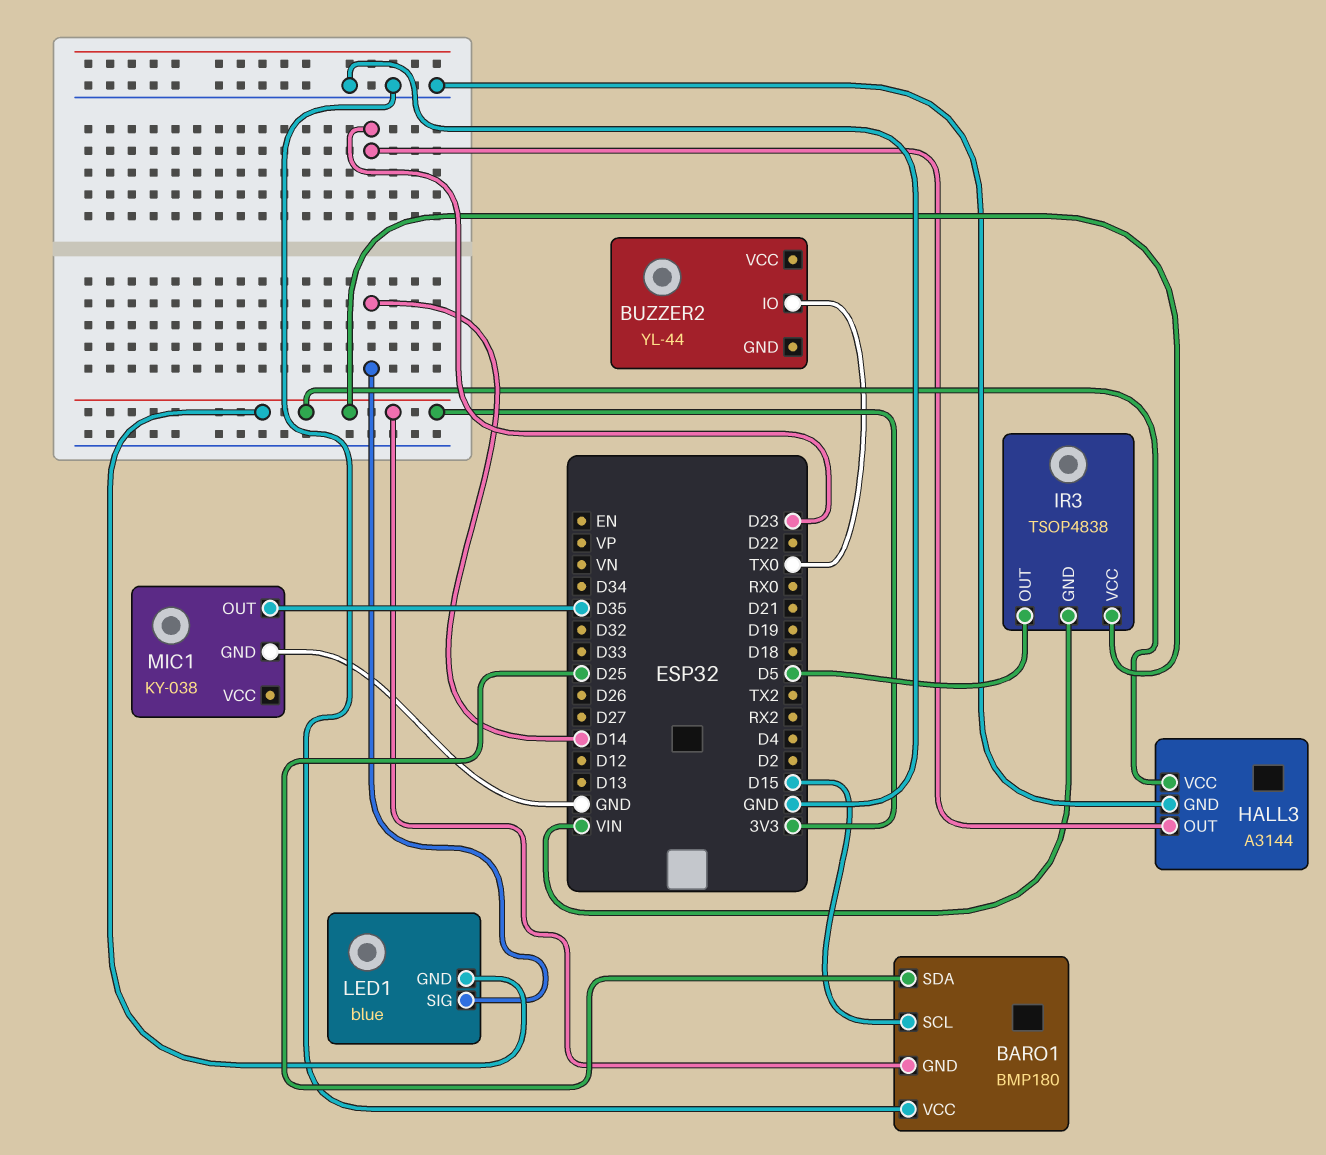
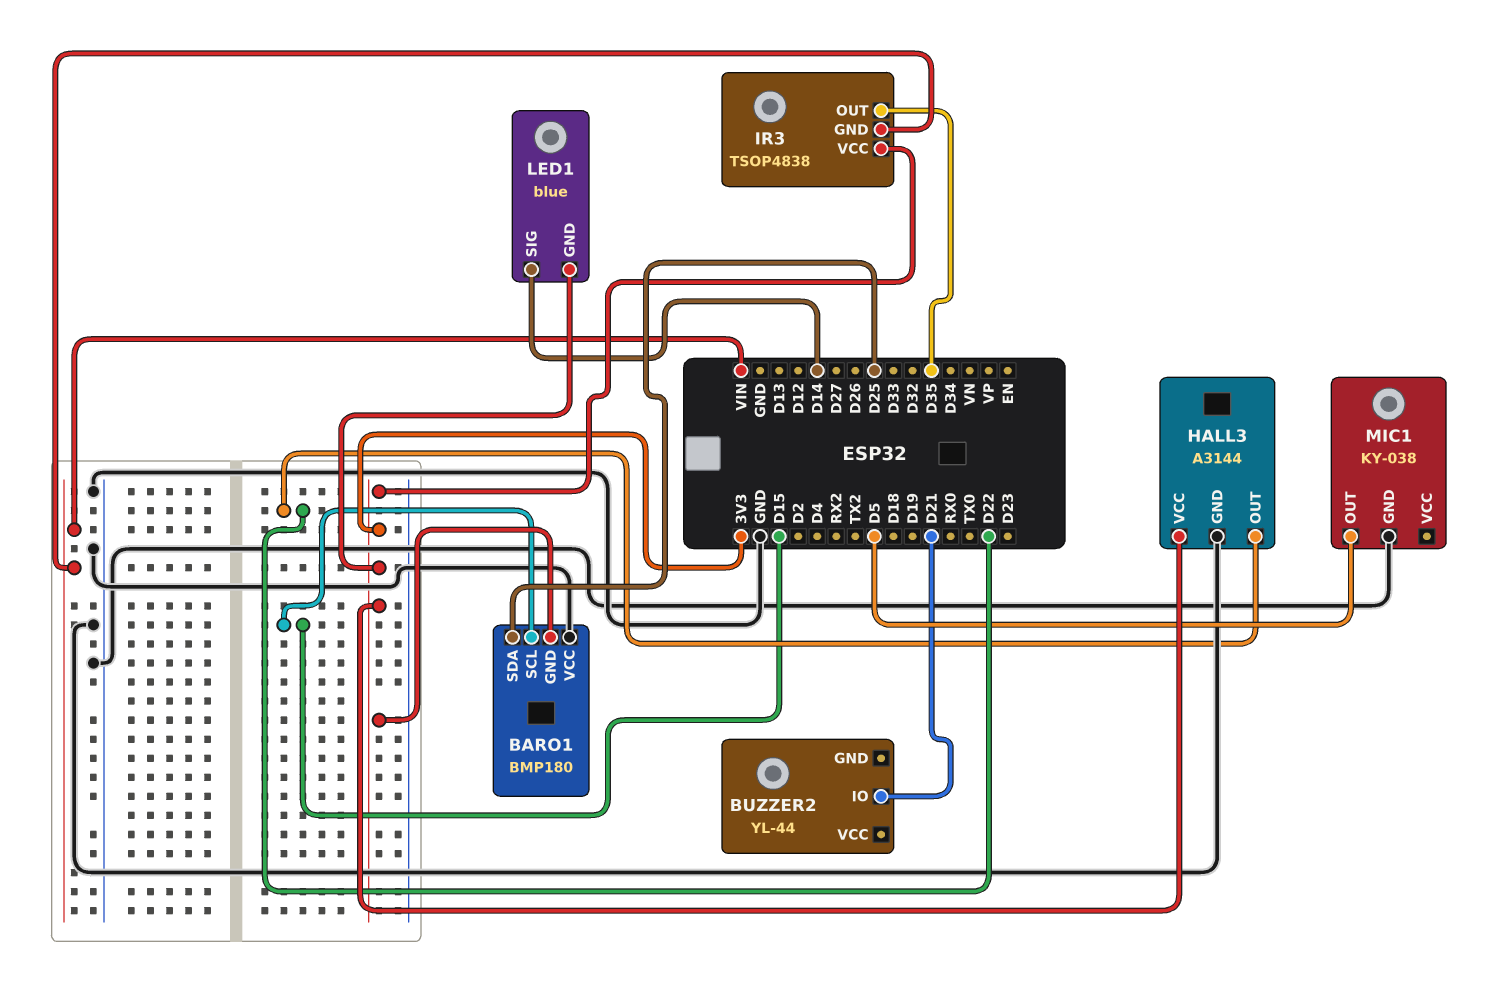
BUZZER2 pin IO: TX0 -> D21
HALL3 pin OUT: D23 -> D22
IR3 pin OUT: D5 -> D35
MIC1 pin OUT: D35 -> D5

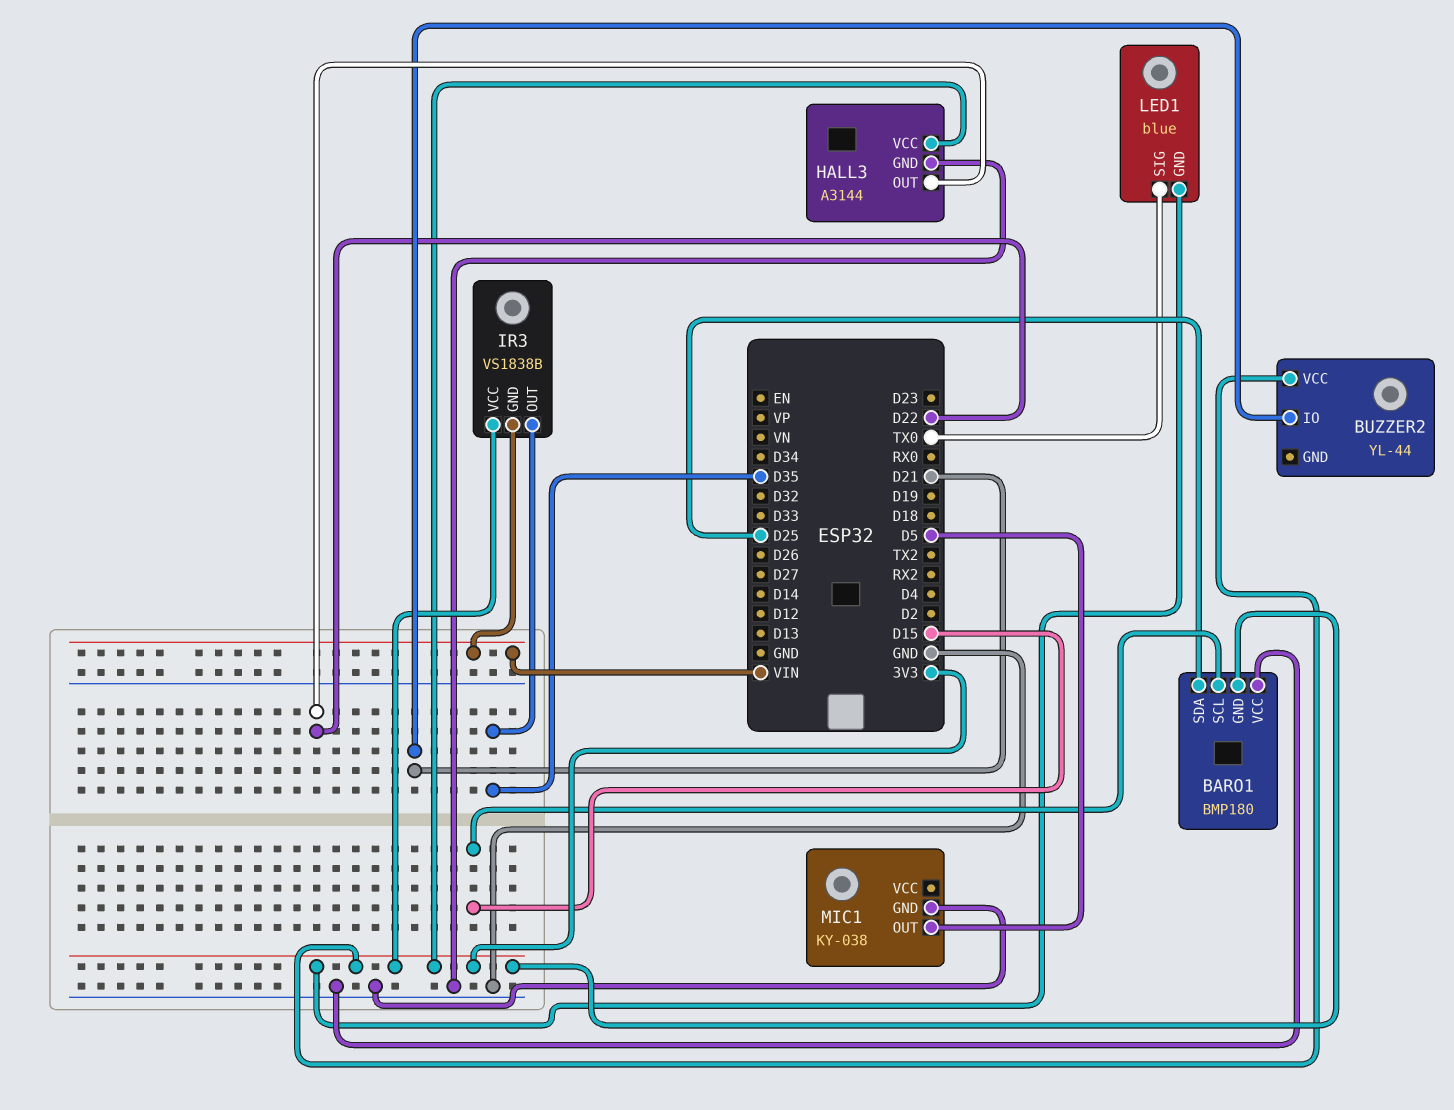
BUZZER2 pin VCC: none -> 3V3
IR3: TSOP4838 -> VS1838B
LED1 pin SIG: D14 -> TX0

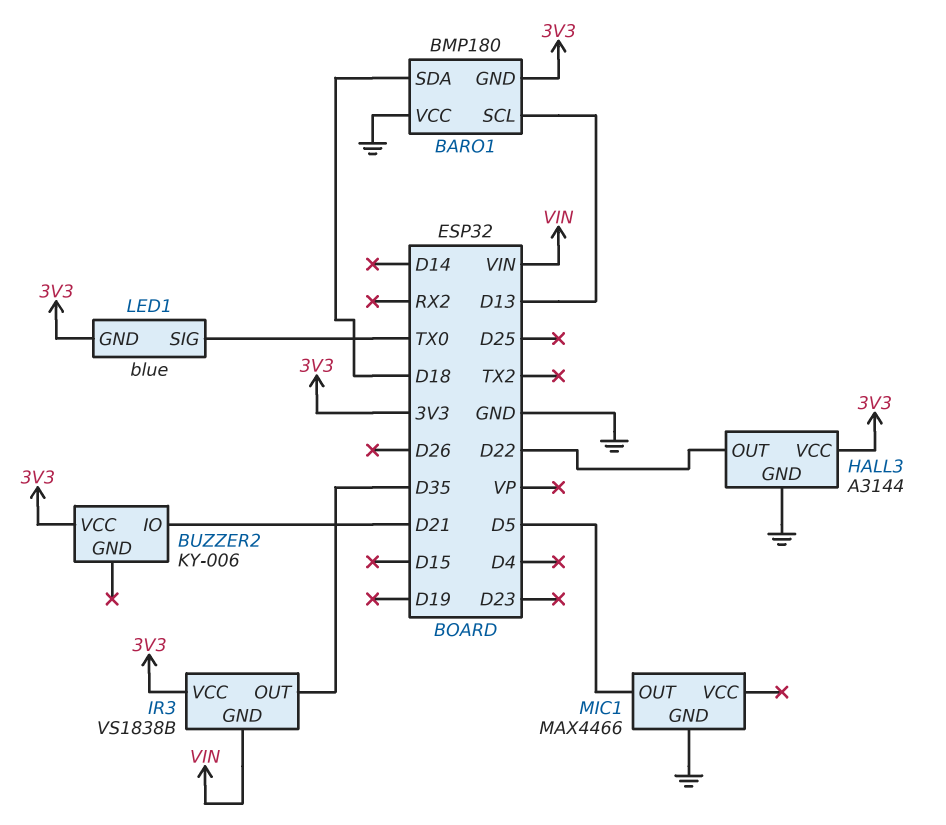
BARO1 pin SCL: D15 -> D13
BARO1 pin SDA: D25 -> D18
BUZZER2: YL-44 -> KY-006
MIC1: KY-038 -> MAX4466

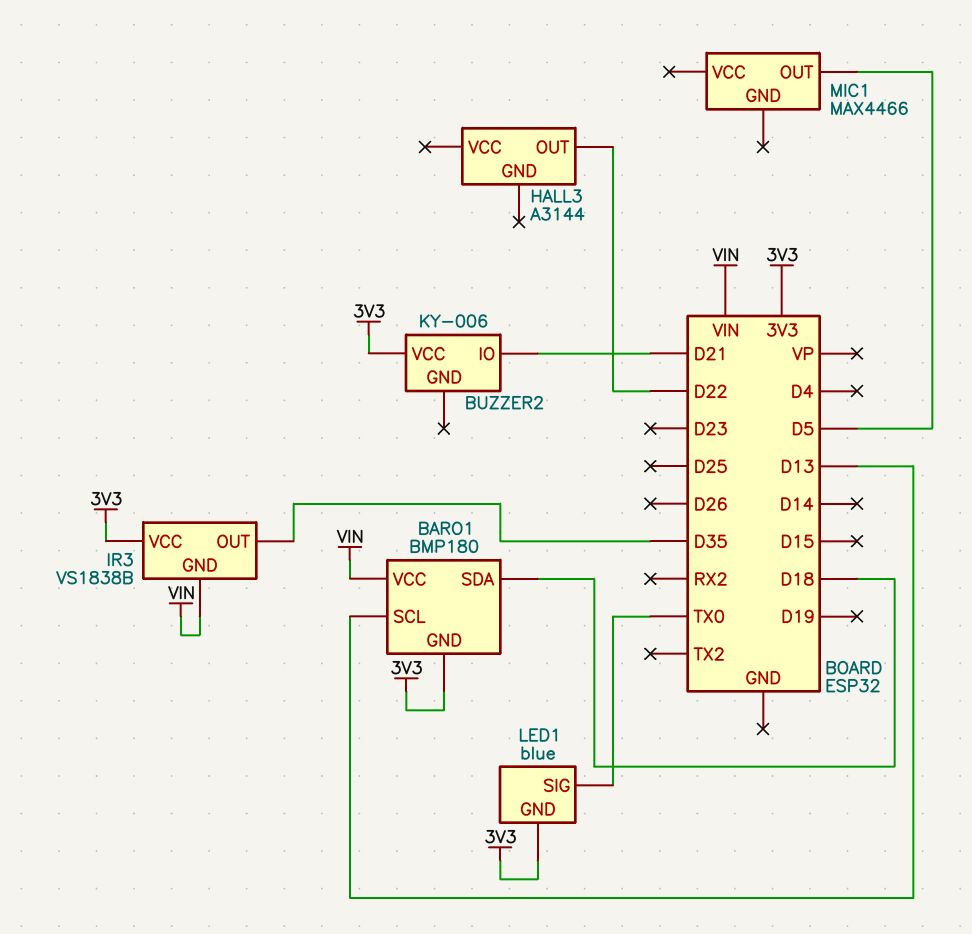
BARO1 pin VCC: GND -> VIN
HALL3 pin GND: GND -> none
HALL3 pin VCC: 3V3 -> none
MIC1 pin GND: GND -> none

